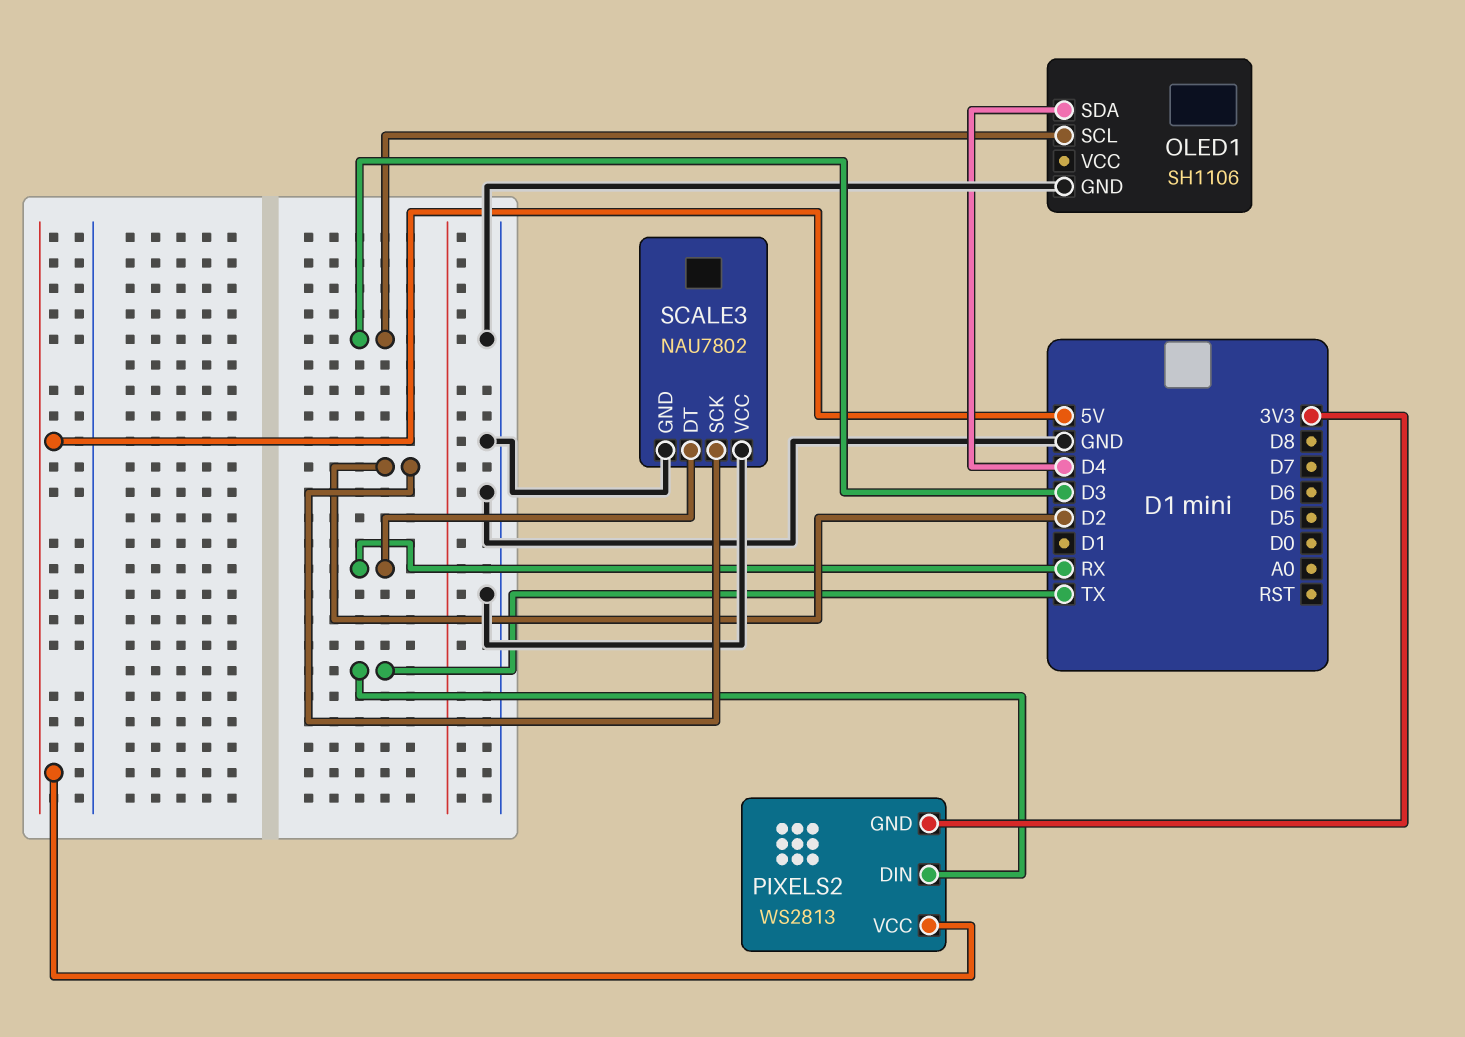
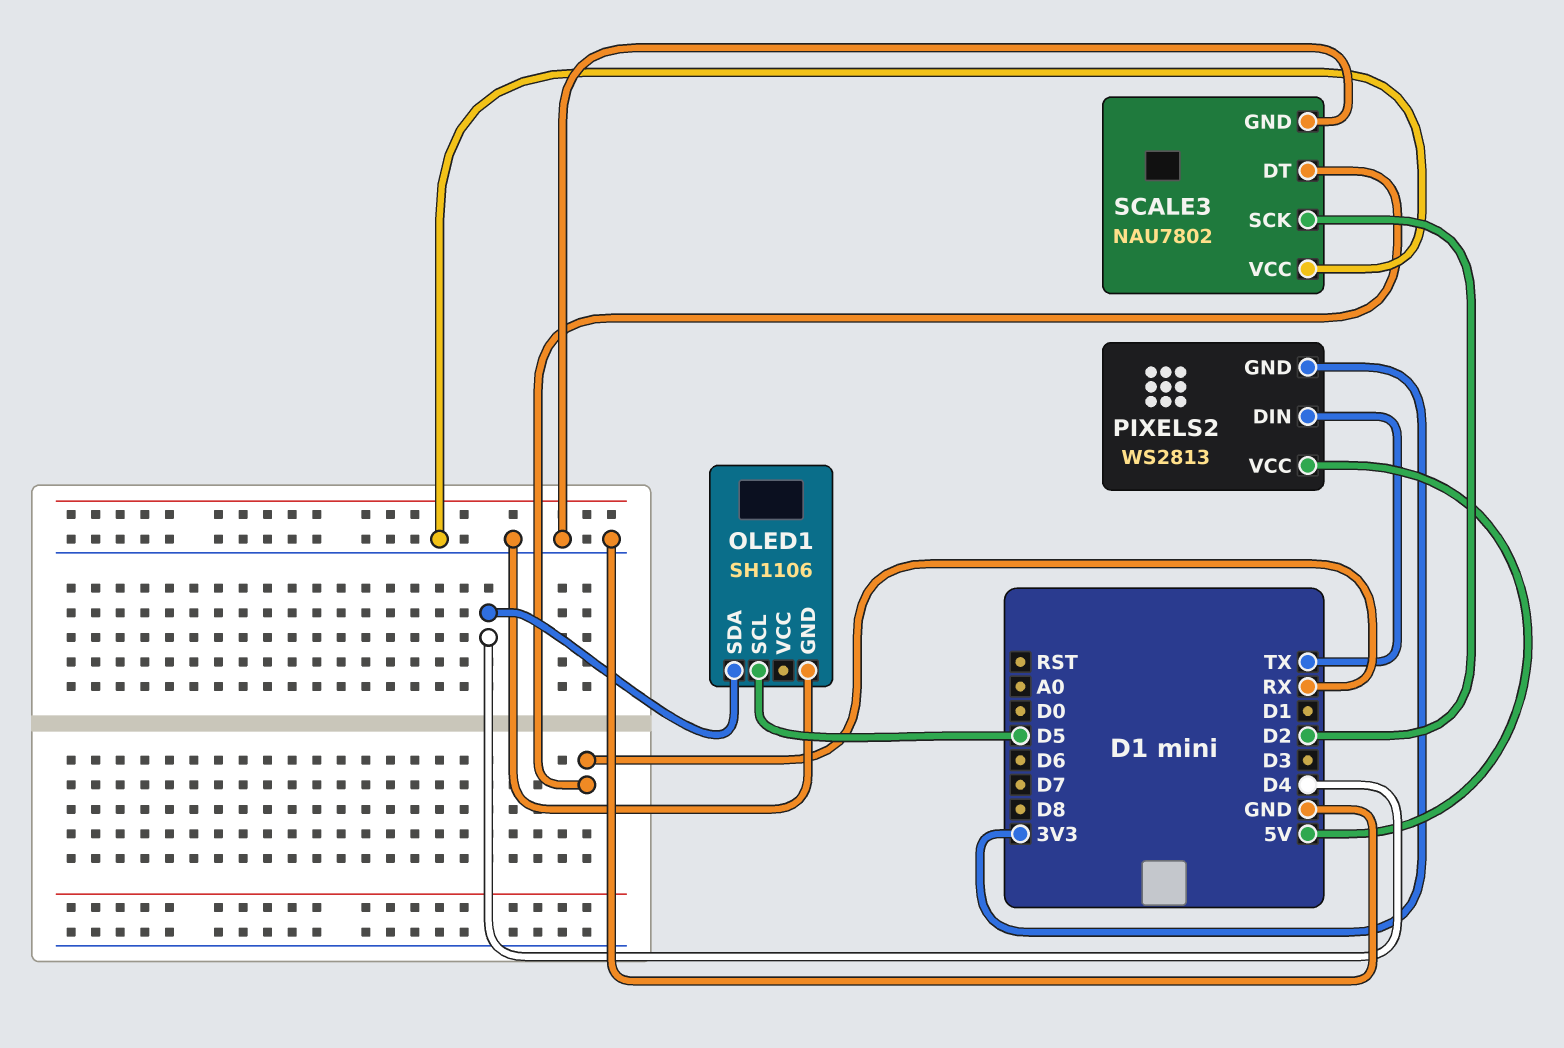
OLED1 pin SCL: D3 -> D5

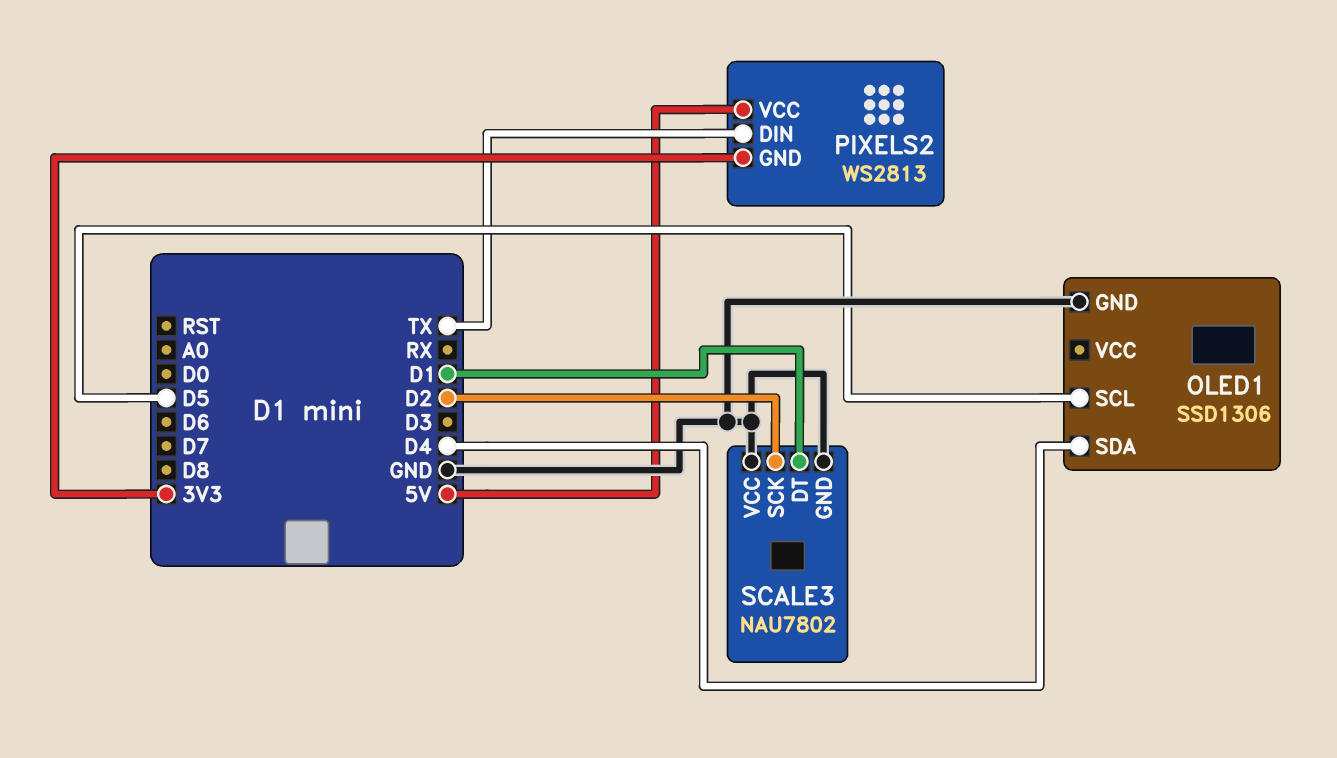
OLED1: SH1106 -> SSD1306
SCALE3 pin DT: RX -> D1

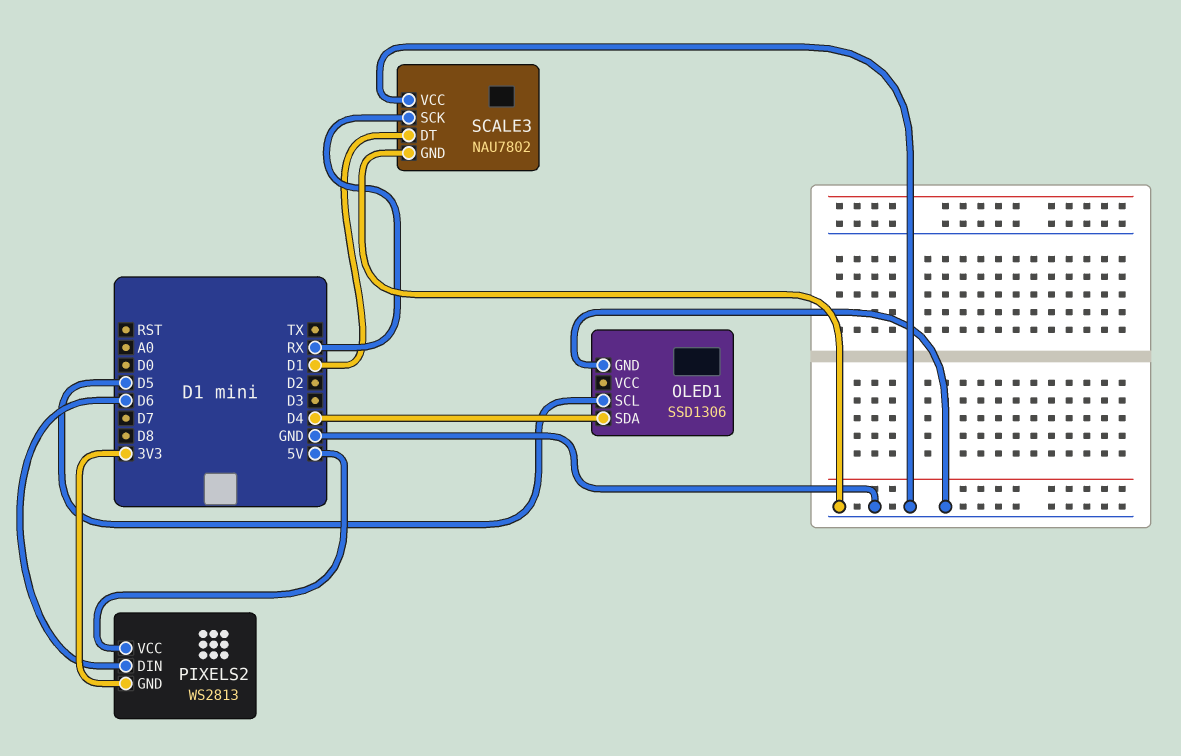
PIXELS2 pin DIN: TX -> D6
SCALE3 pin SCK: D2 -> RX

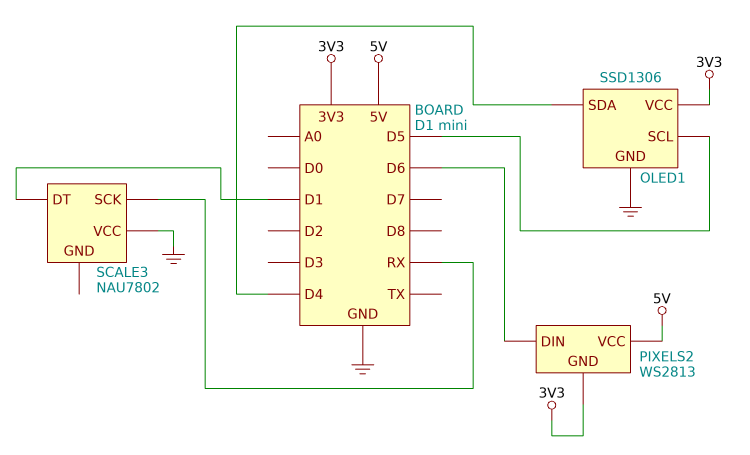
OLED1 pin VCC: none -> 3V3
SCALE3 pin GND: GND -> none

